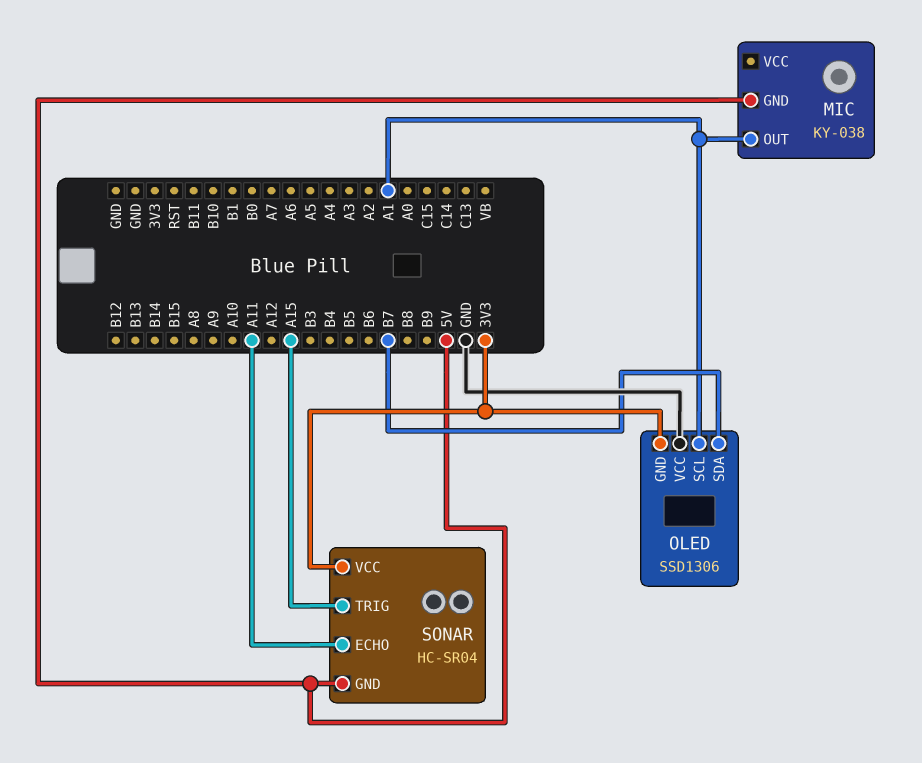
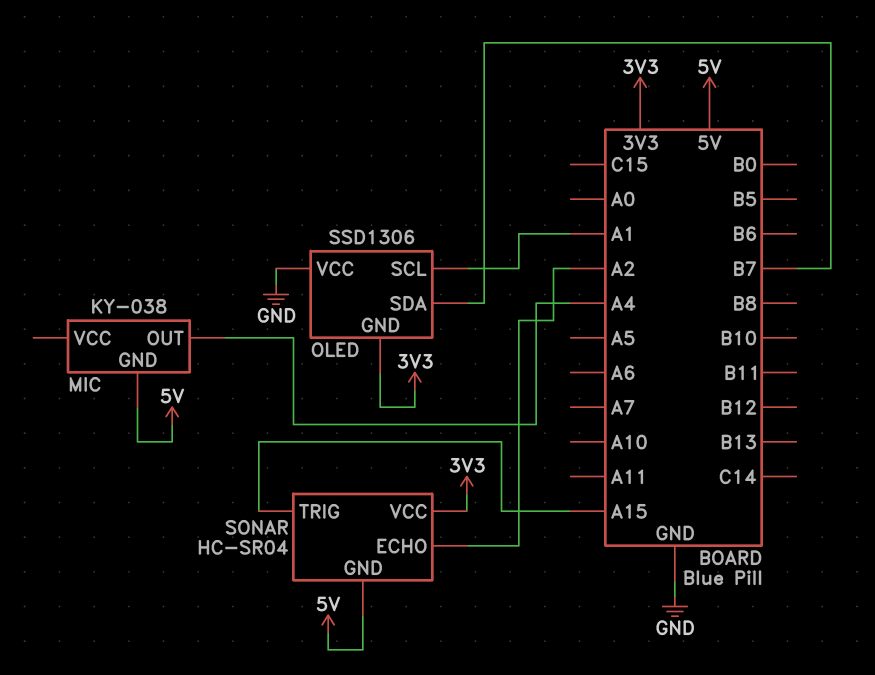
MIC pin OUT: A1 -> A4
SONAR pin ECHO: A11 -> A2

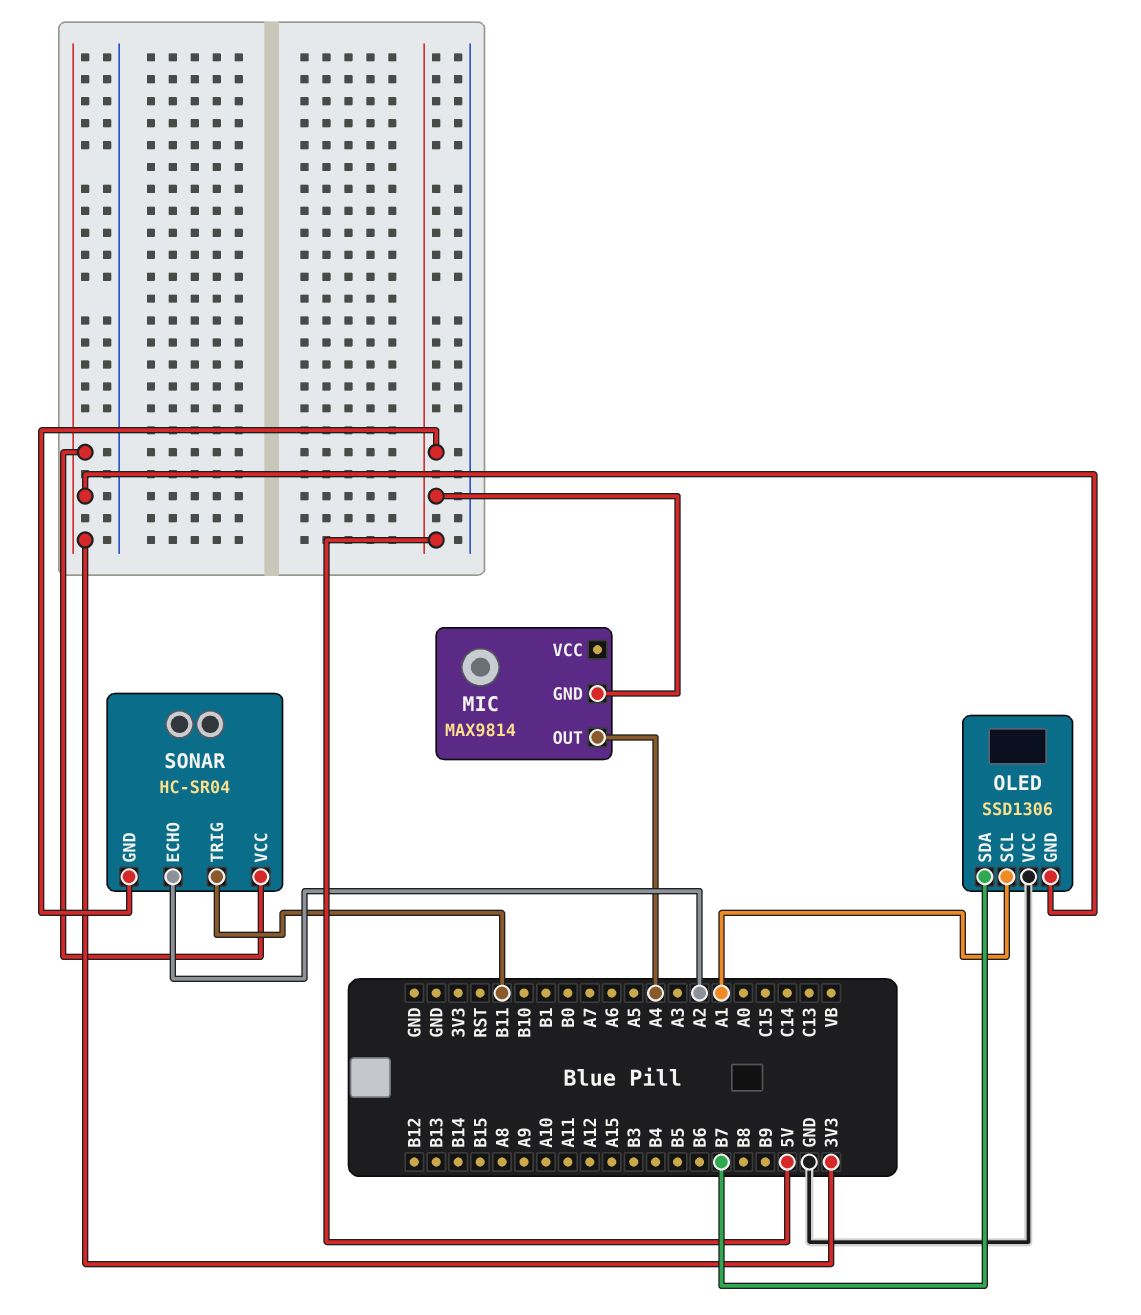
MIC: KY-038 -> MAX9814
SONAR pin TRIG: A15 -> B11

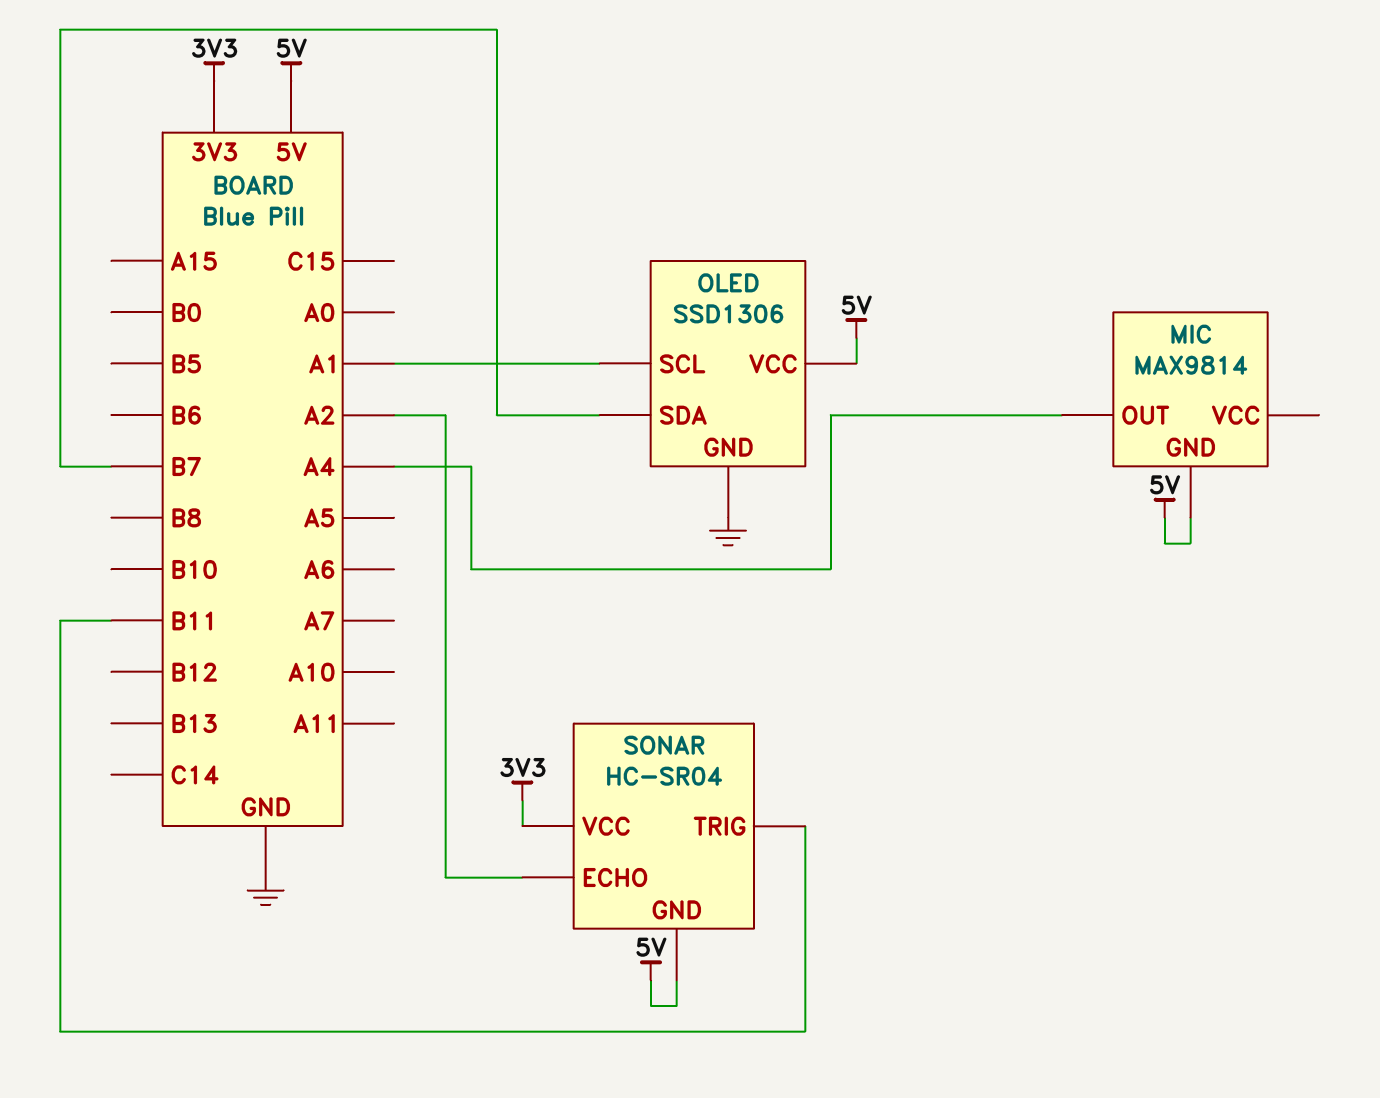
OLED pin GND: 3V3 -> GND
OLED pin VCC: GND -> 5V

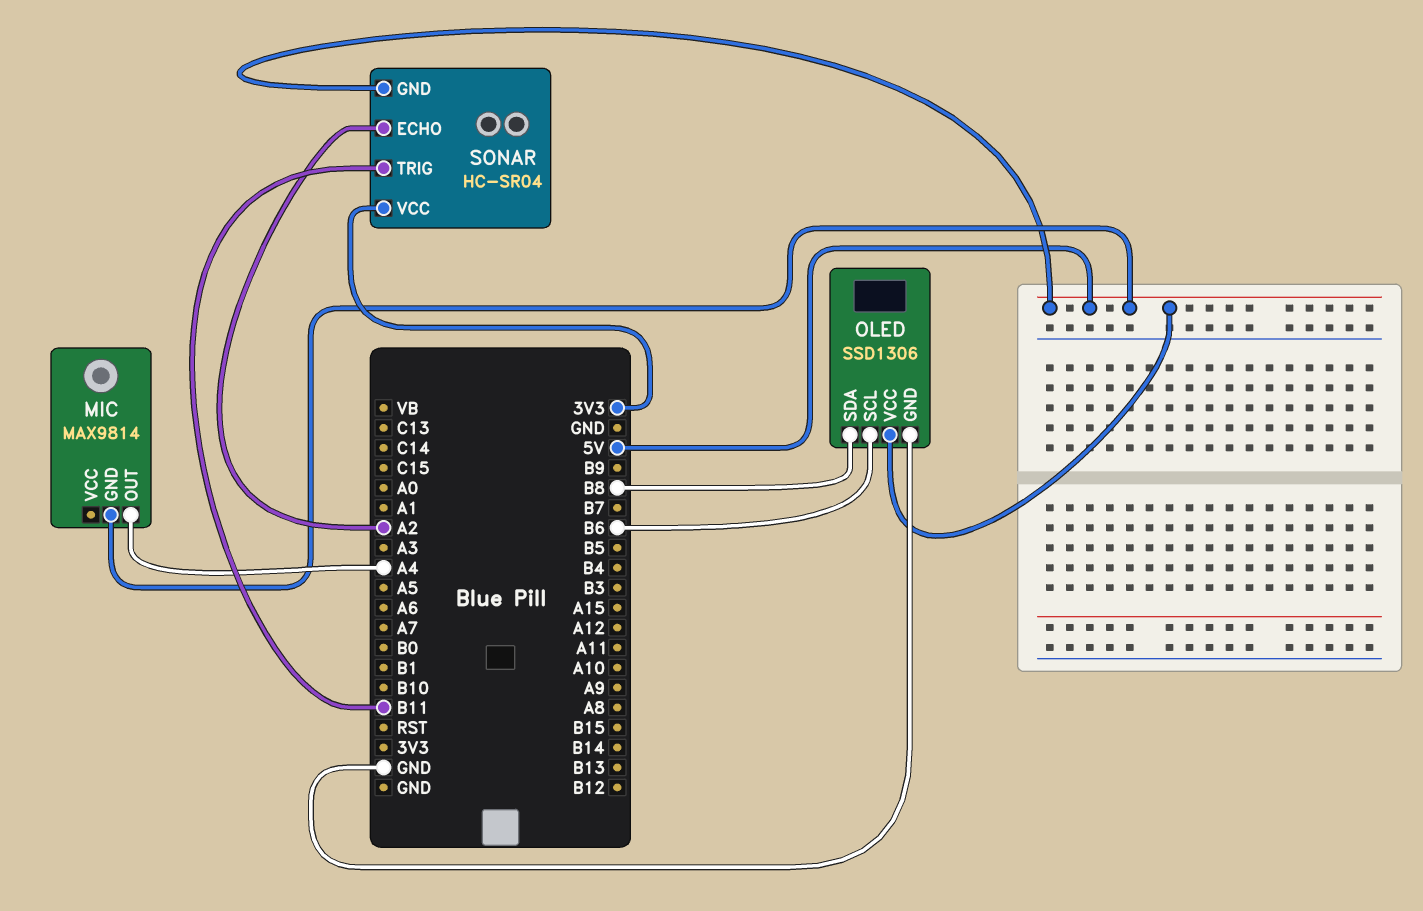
OLED pin SCL: A1 -> B6
OLED pin SDA: B7 -> B8

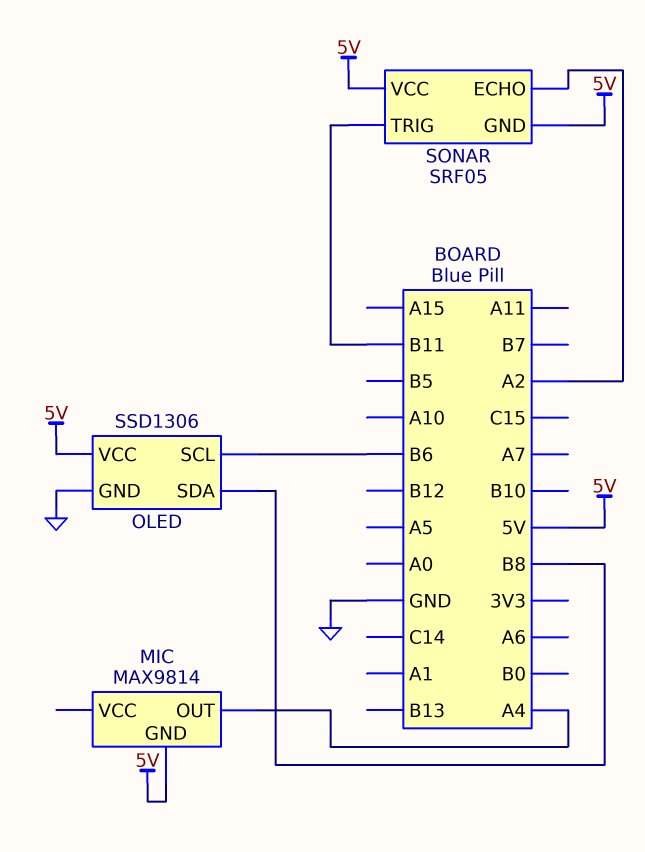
SONAR: HC-SR04 -> SRF05
SONAR pin VCC: 3V3 -> 5V

